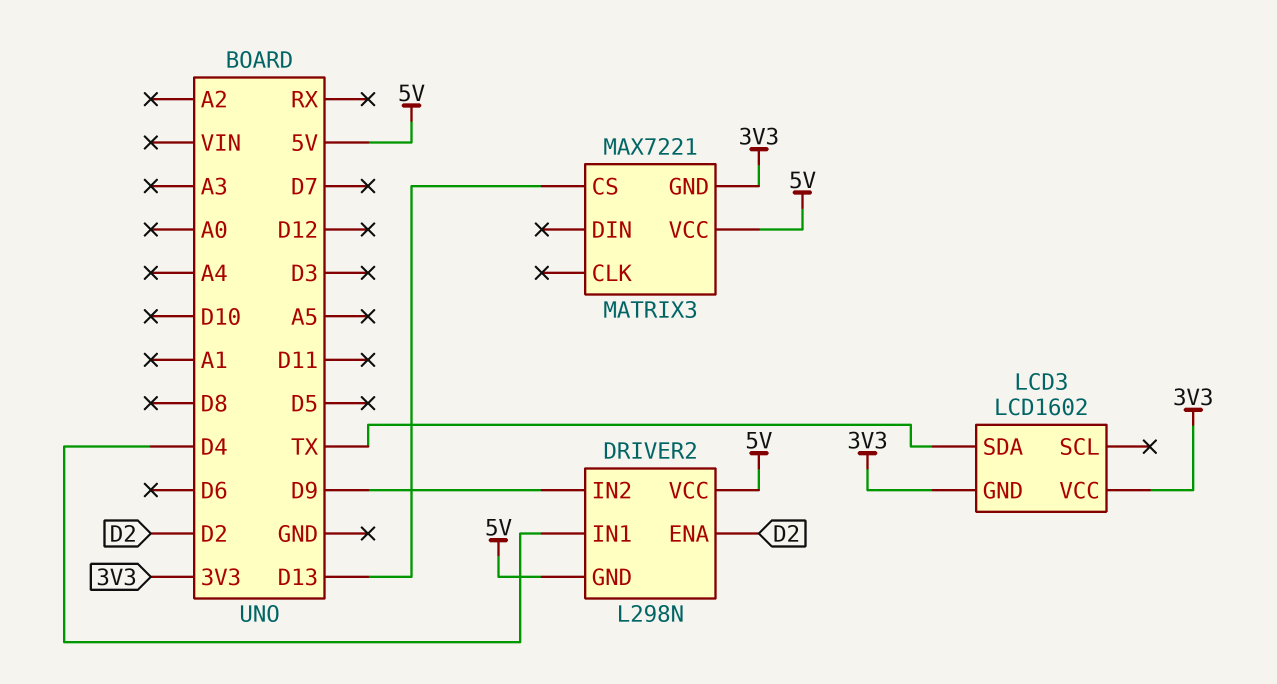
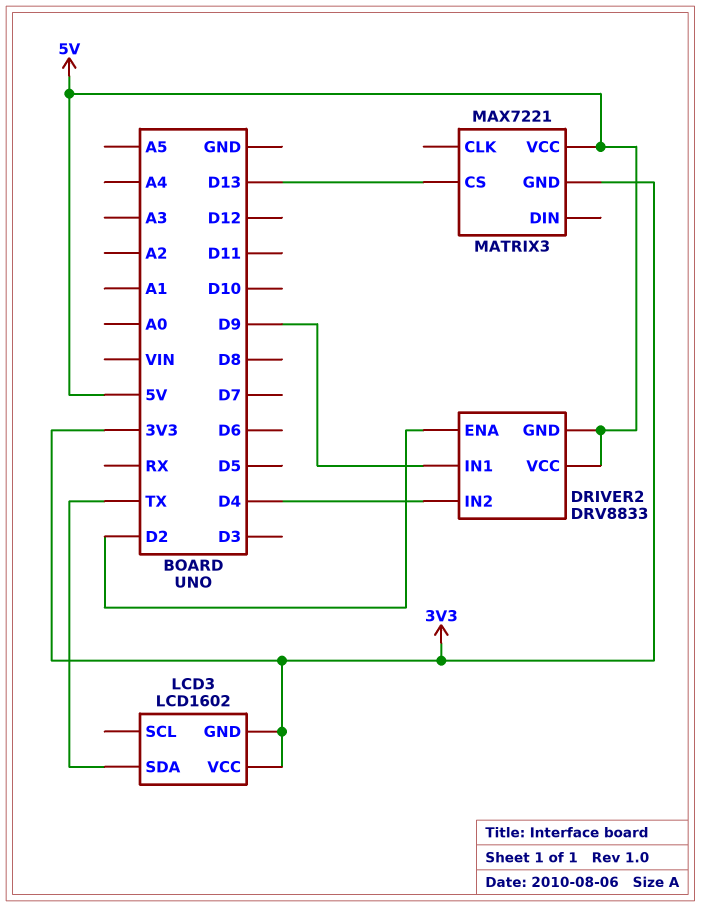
DRIVER2: L298N -> DRV8833
DRIVER2 pin IN1: D4 -> D9
DRIVER2 pin IN2: D9 -> D4

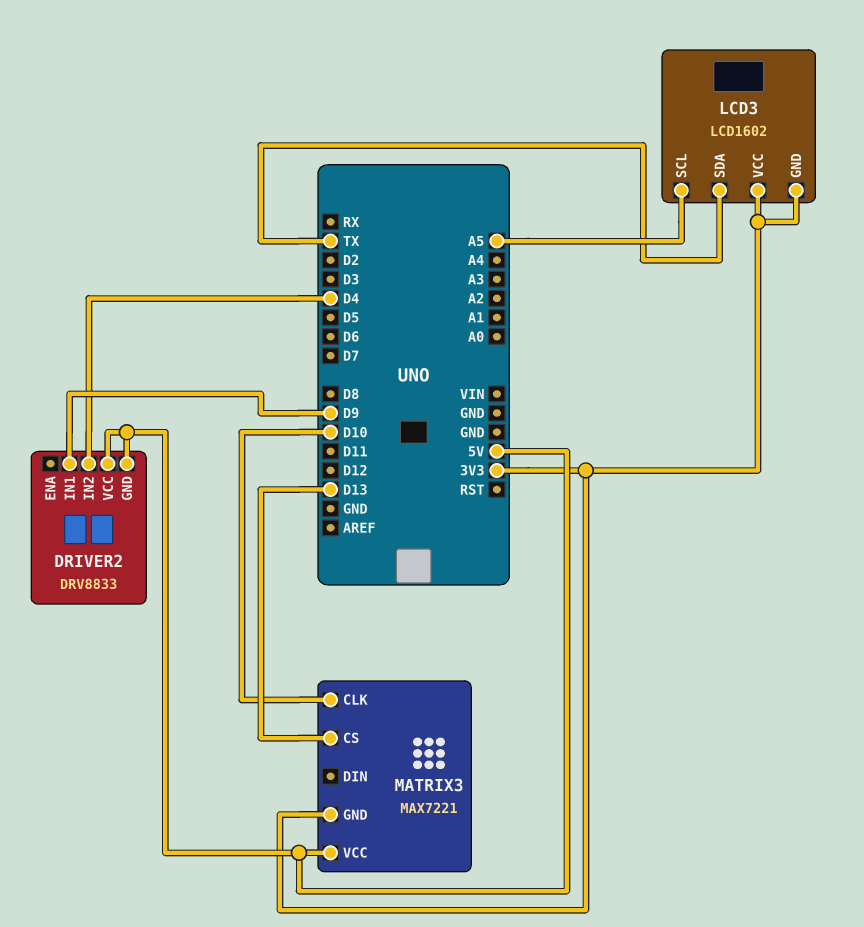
DRIVER2 pin ENA: D2 -> none
LCD3 pin SCL: none -> A5
MATRIX3 pin CLK: none -> D10

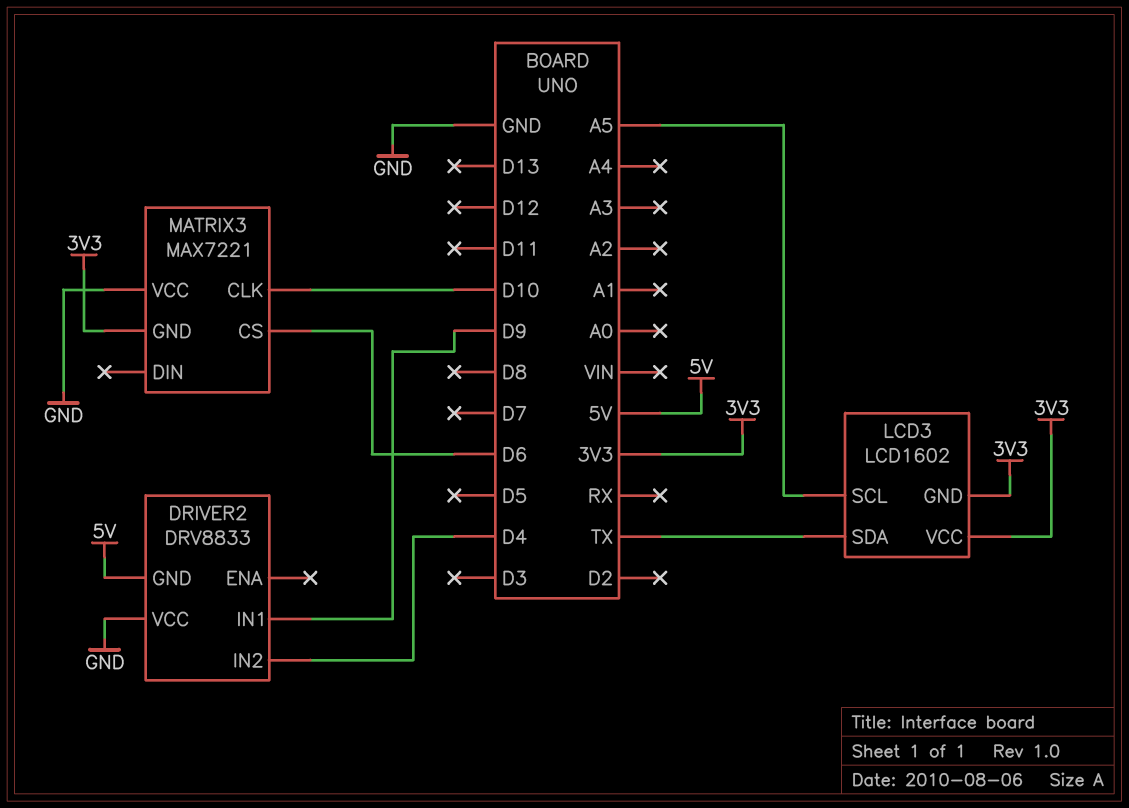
DRIVER2 pin VCC: 5V -> GND
MATRIX3 pin CS: D13 -> D6
MATRIX3 pin VCC: 5V -> GND

